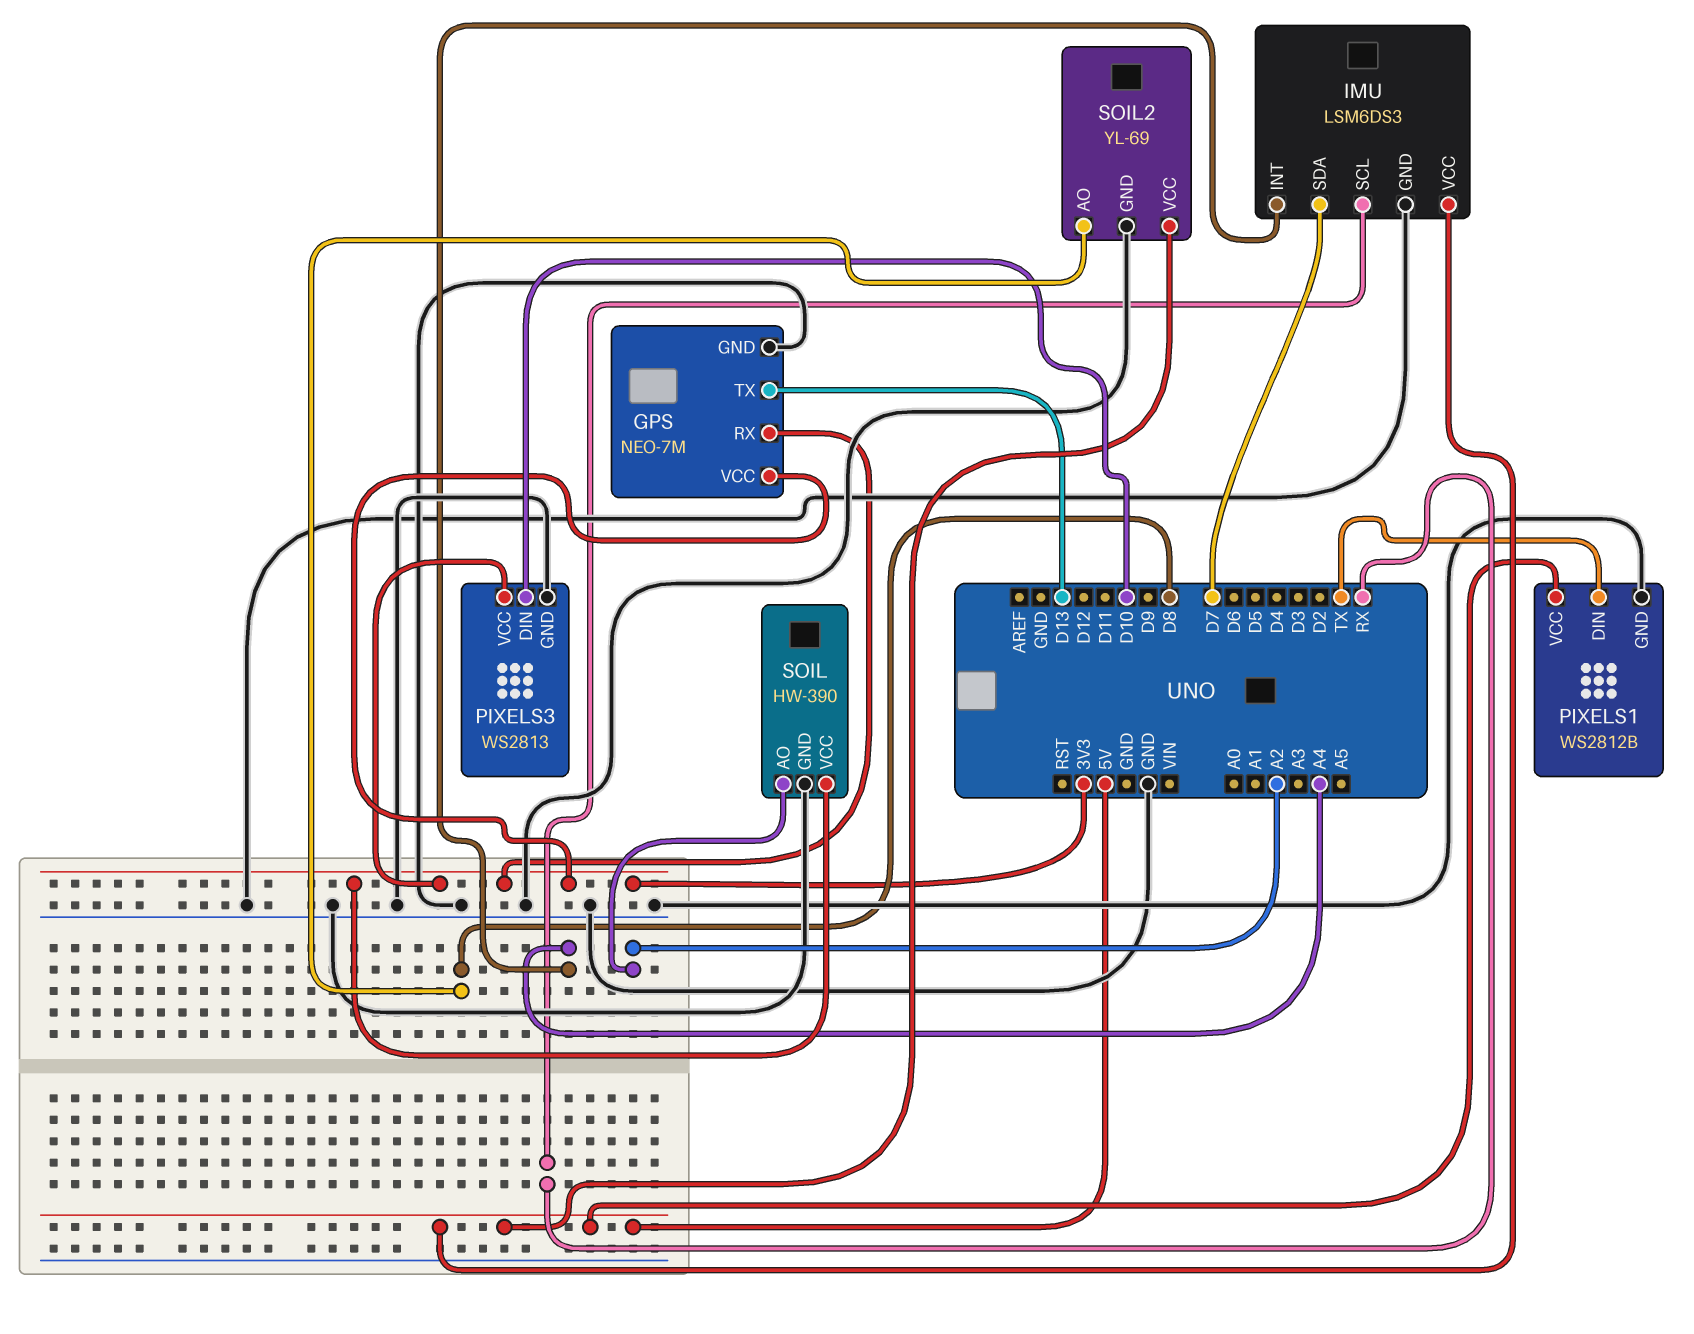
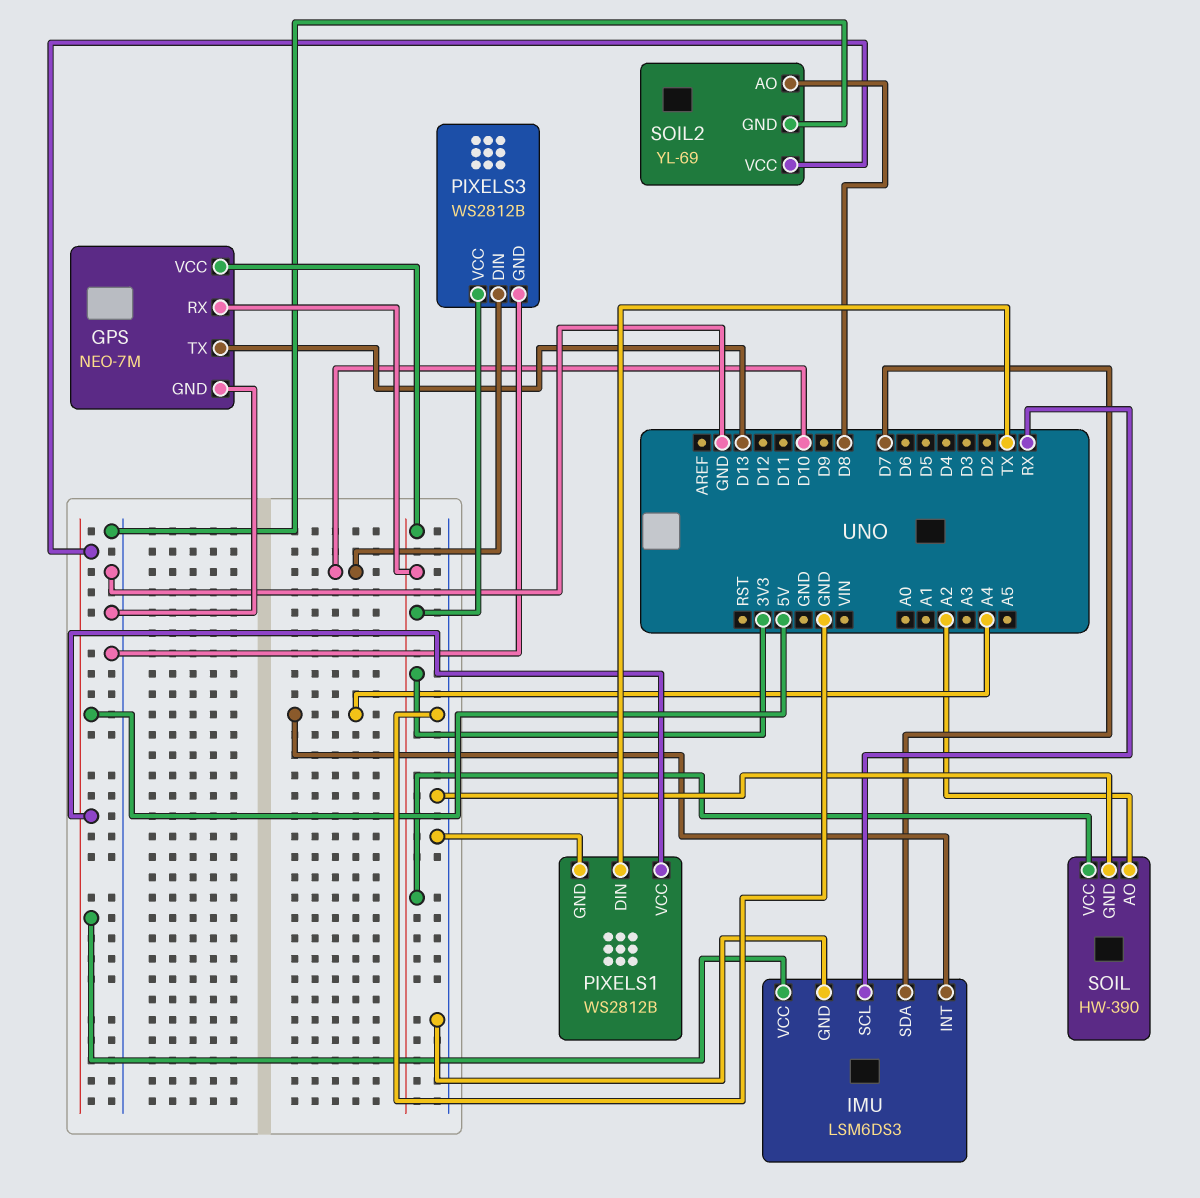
PIXELS3: WS2813 -> WS2812B

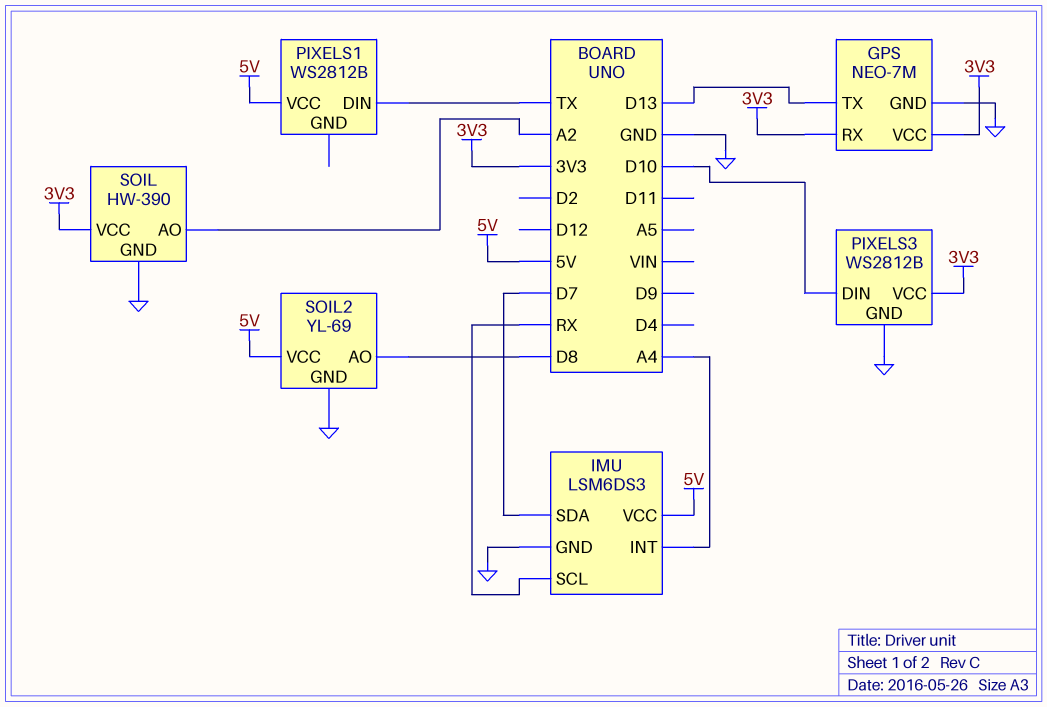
PIXELS1 pin GND: GND -> none

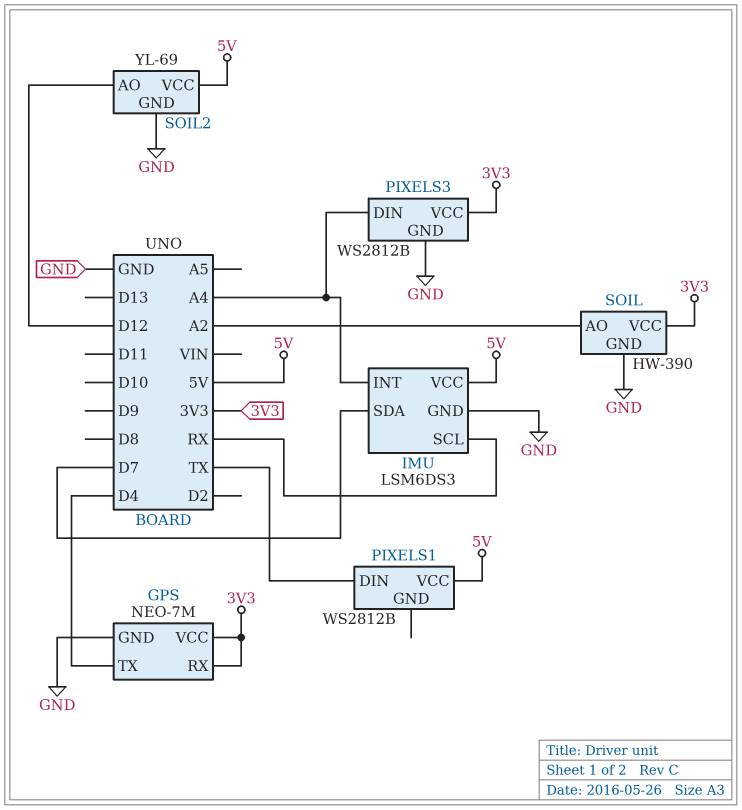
GPS pin TX: D13 -> D4
PIXELS3 pin DIN: D10 -> A4
SOIL2 pin AO: D8 -> D12

